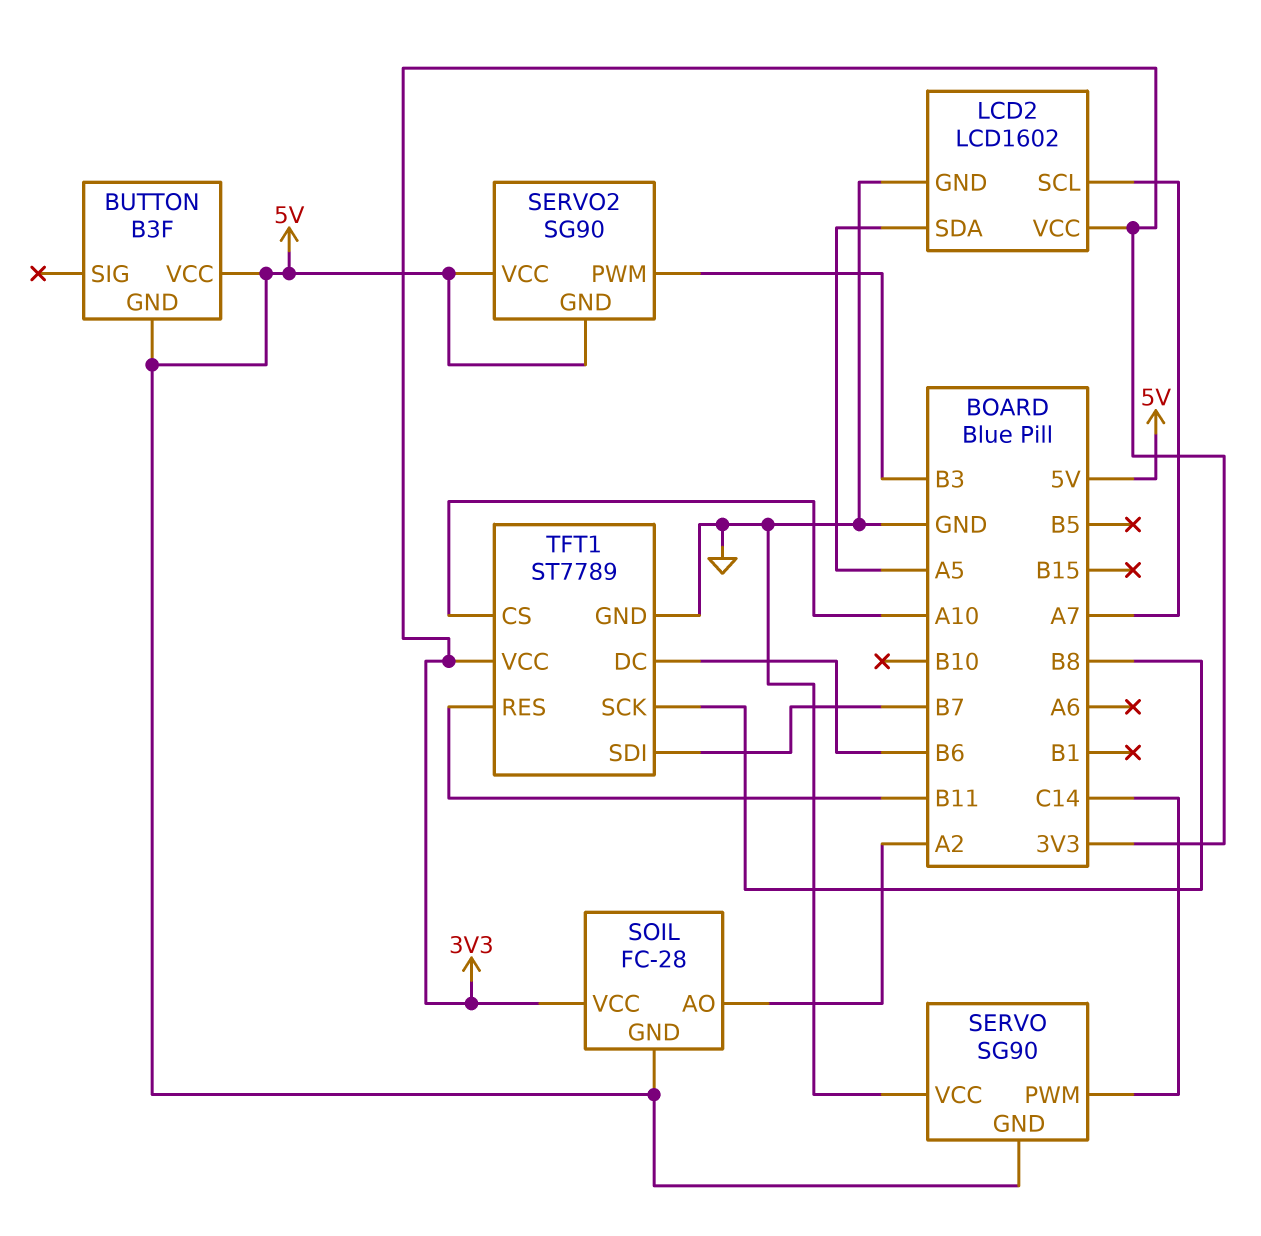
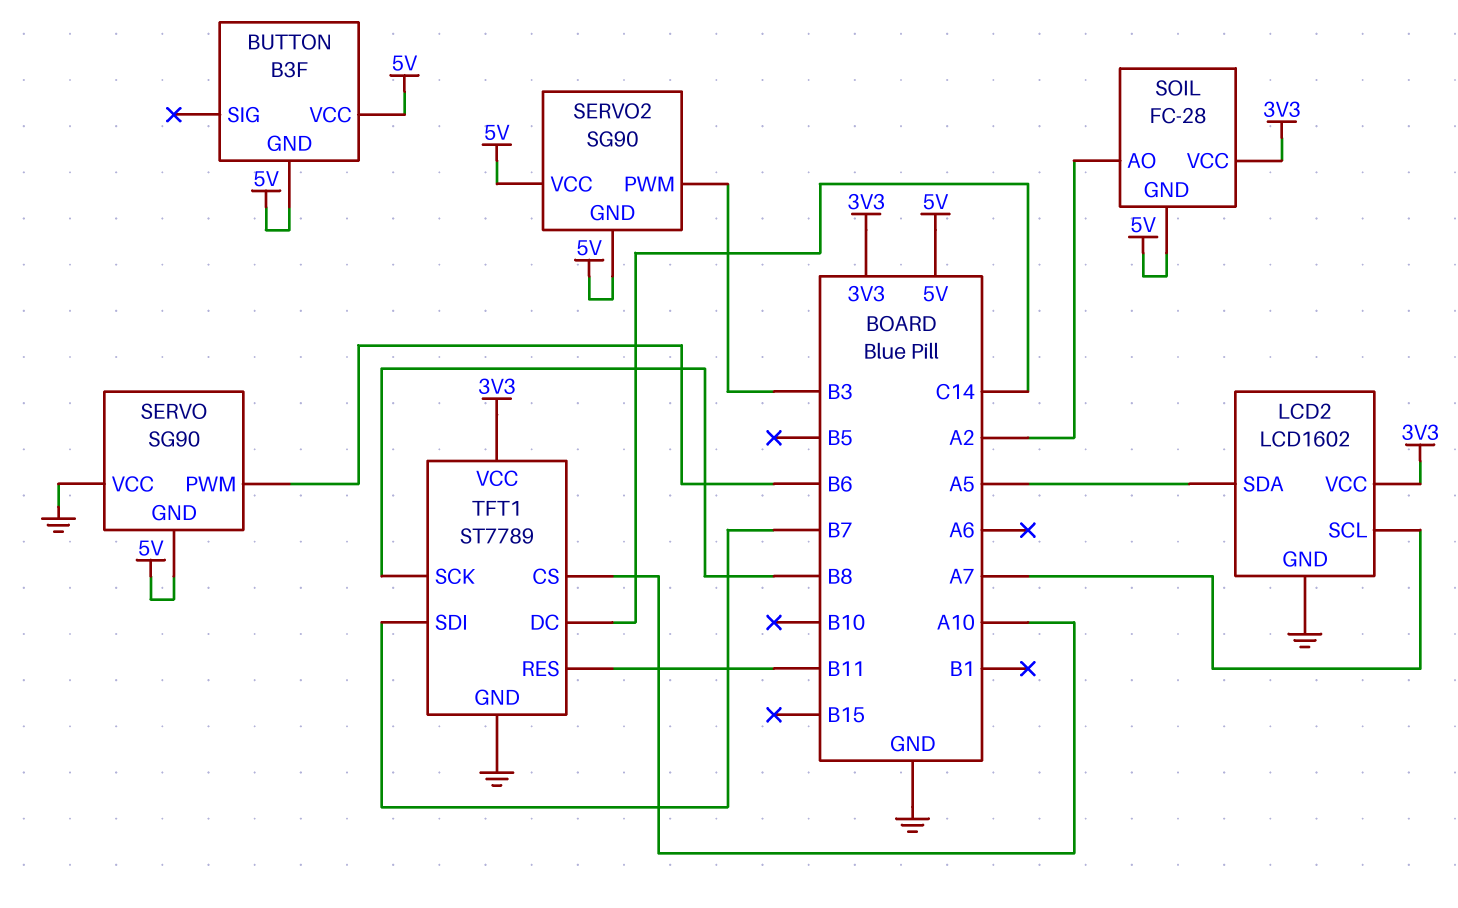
SERVO pin PWM: C14 -> B6
TFT1 pin DC: B6 -> C14

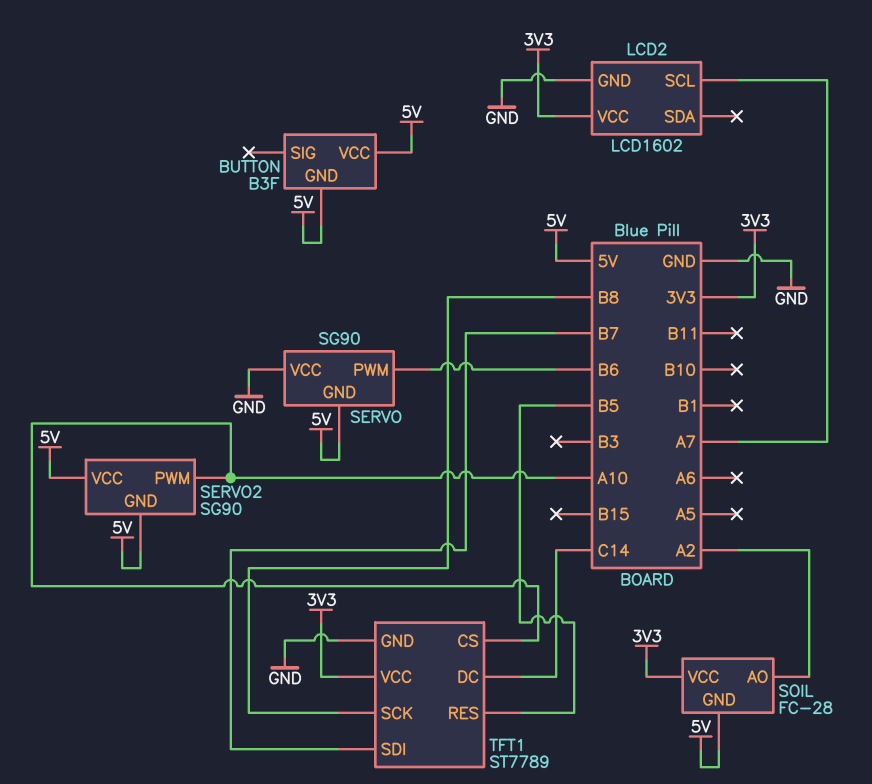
LCD2 pin SDA: A5 -> none
SERVO2 pin PWM: B3 -> A10
TFT1 pin RES: B11 -> B5

